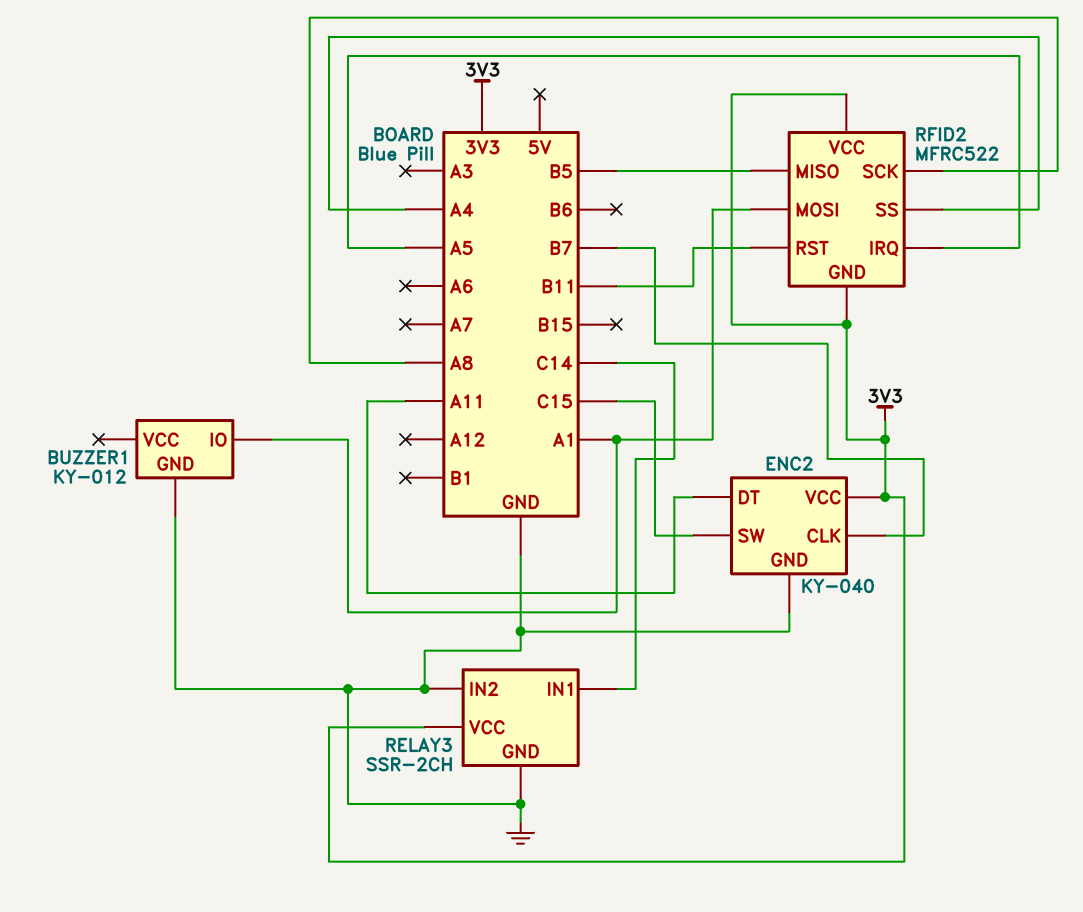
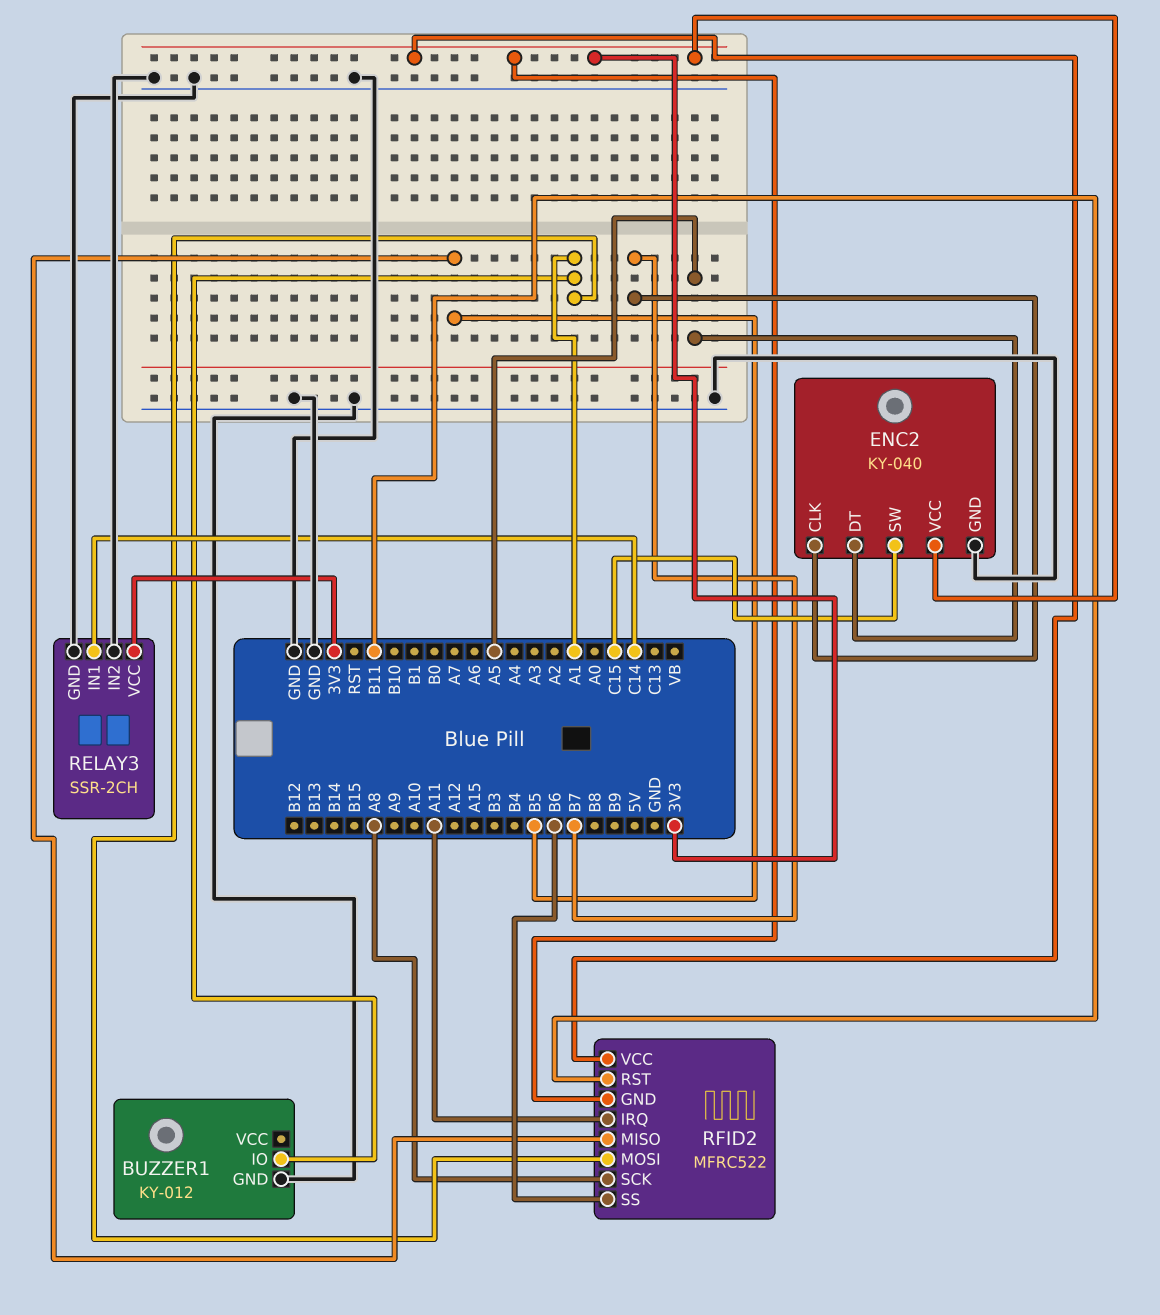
ENC2 pin DT: A11 -> A5
RFID2 pin IRQ: A5 -> A11
RFID2 pin SS: A4 -> B6

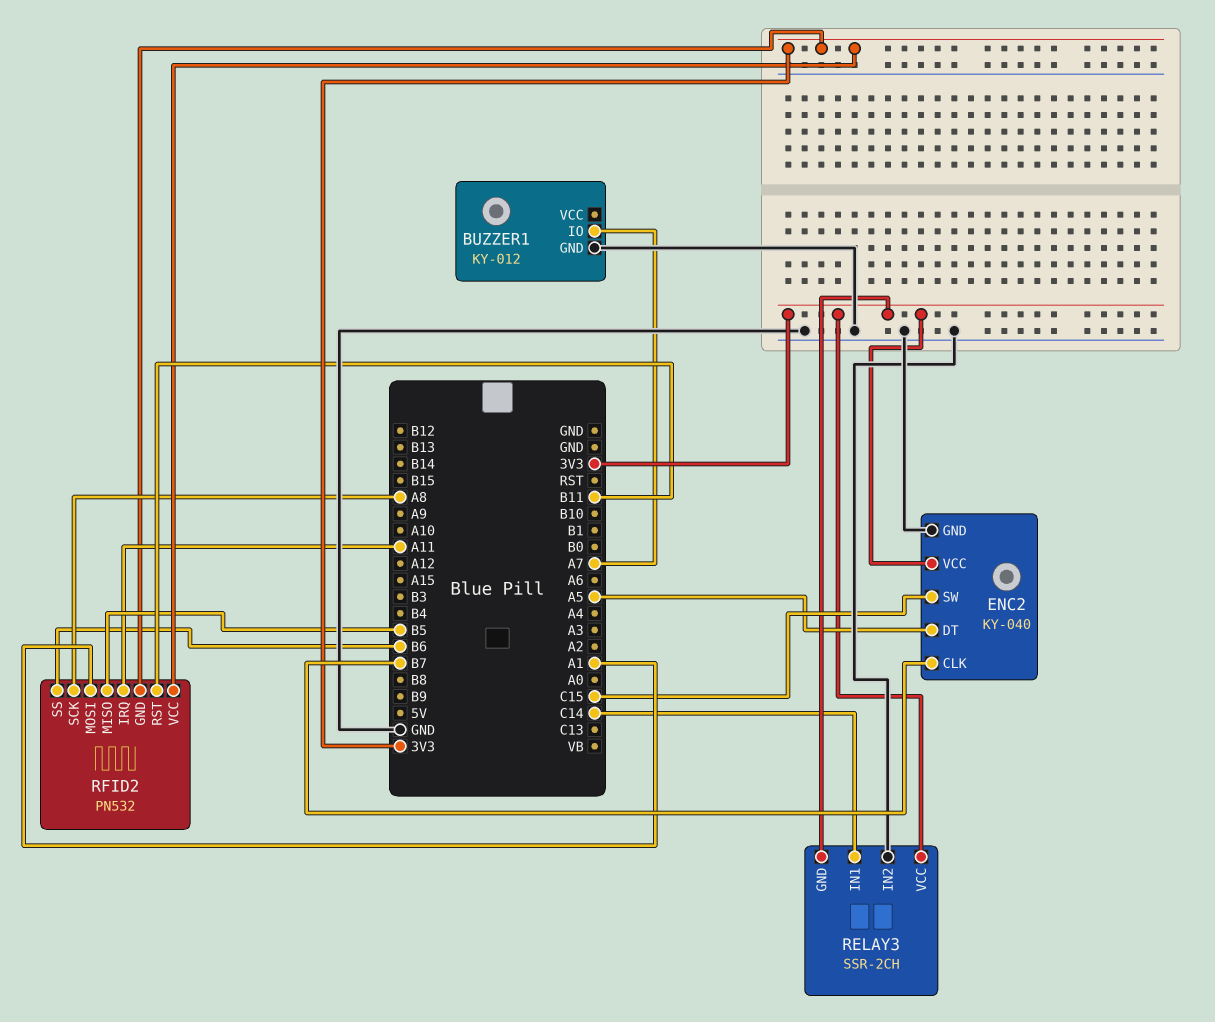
BUZZER1 pin IO: A1 -> A7
RELAY3 pin GND: GND -> 3V3
RFID2: MFRC522 -> PN532

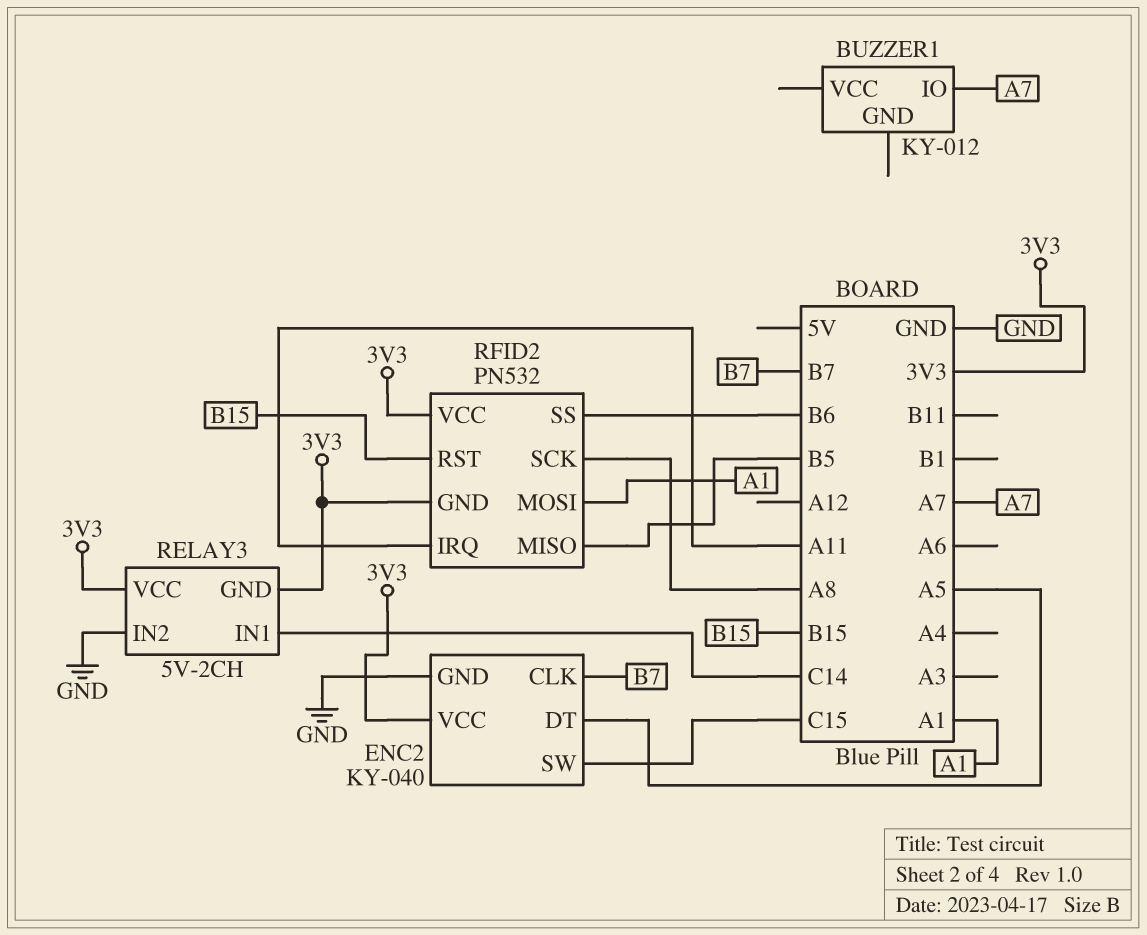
BUZZER1 pin GND: GND -> none
RELAY3: SSR-2CH -> 5V-2CH
RFID2 pin RST: B11 -> B15

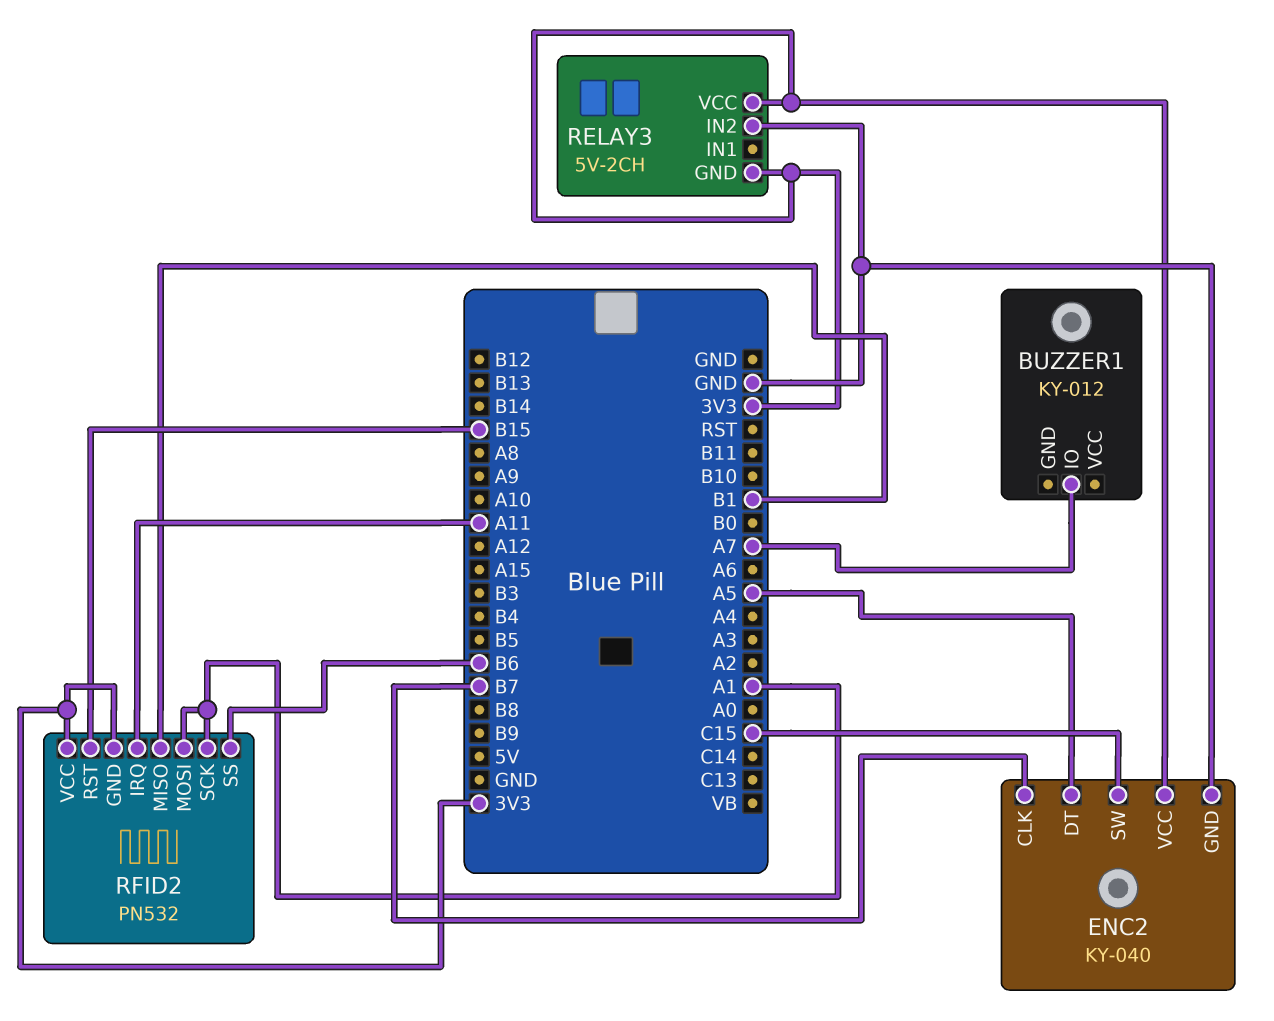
RELAY3 pin IN1: C14 -> none
RFID2 pin MISO: B5 -> B1
RFID2 pin SCK: A8 -> A1

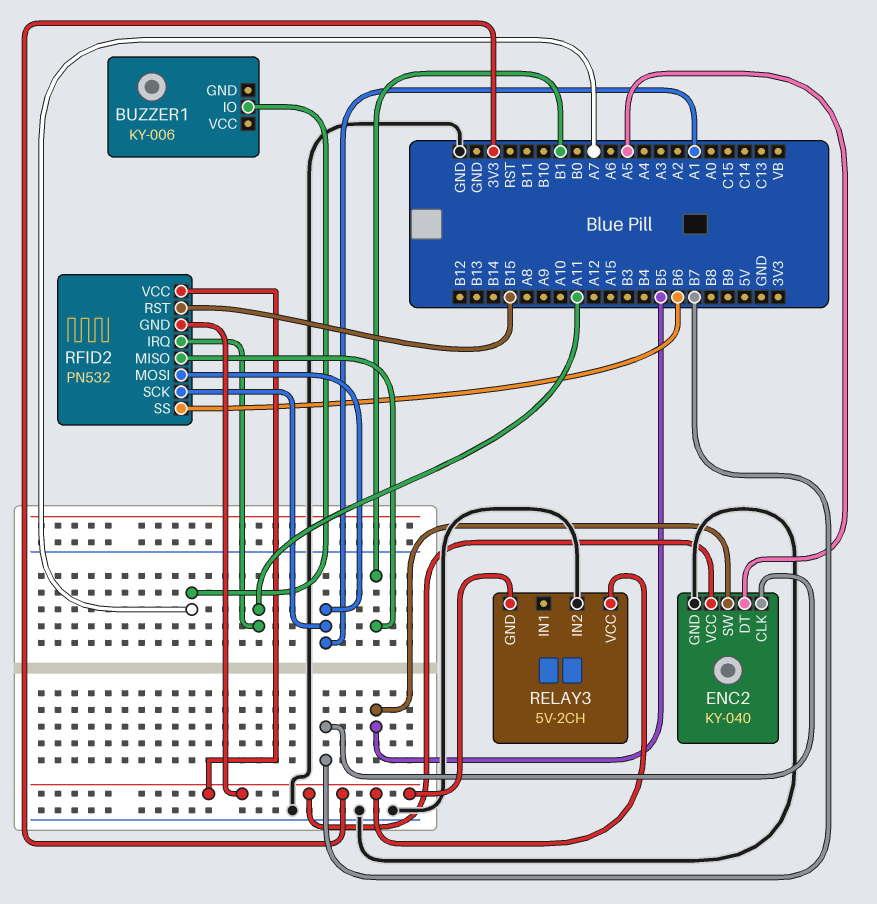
BUZZER1: KY-012 -> KY-006
ENC2 pin SW: C15 -> B5

